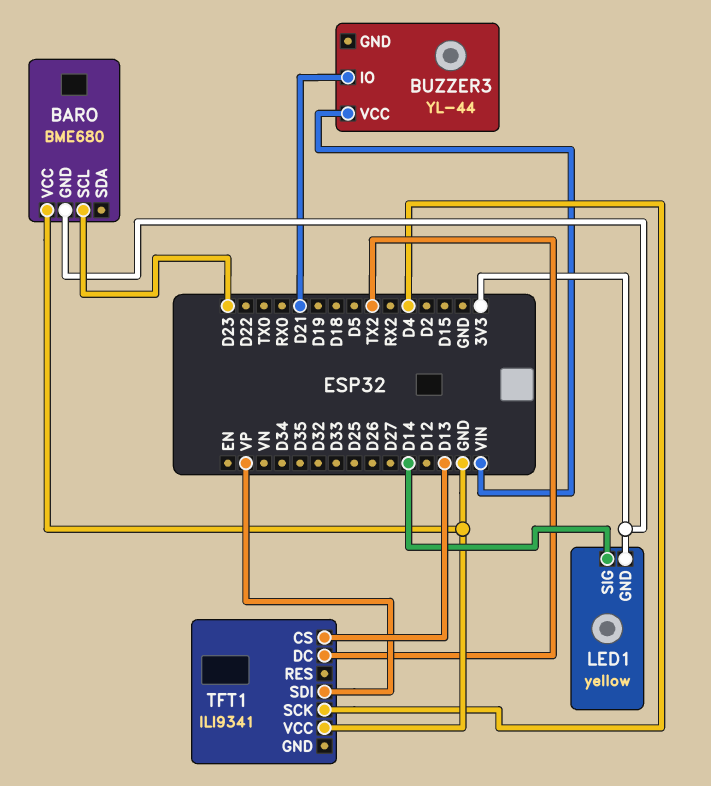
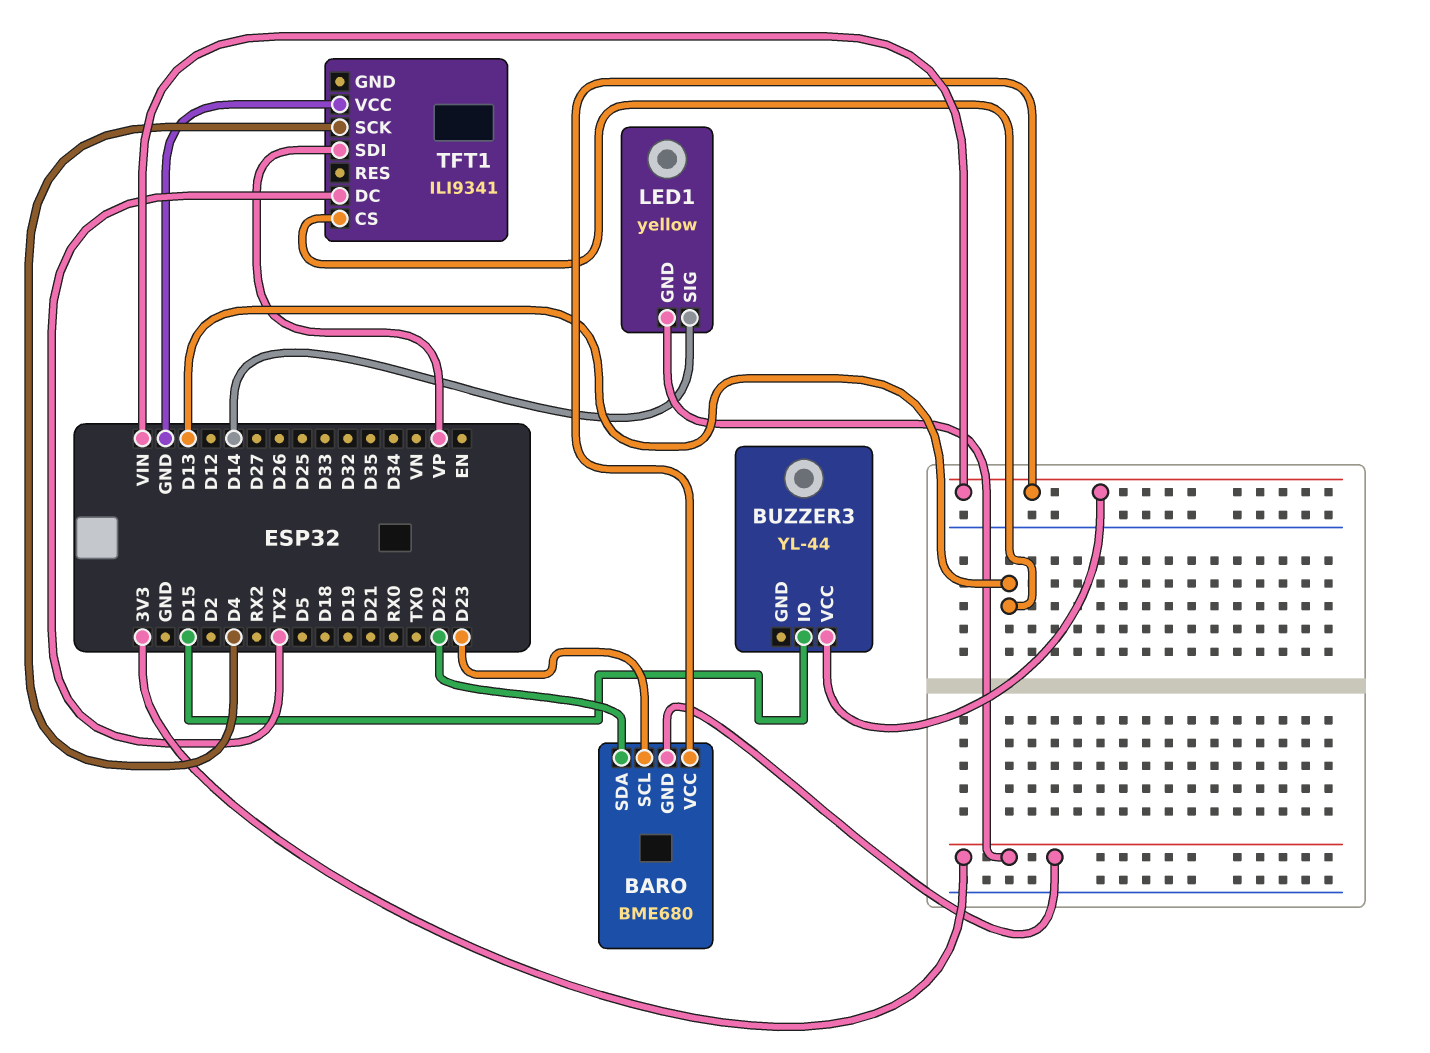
BARO pin SDA: none -> D22
BARO pin VCC: GND -> VIN
BUZZER3 pin IO: D21 -> D15

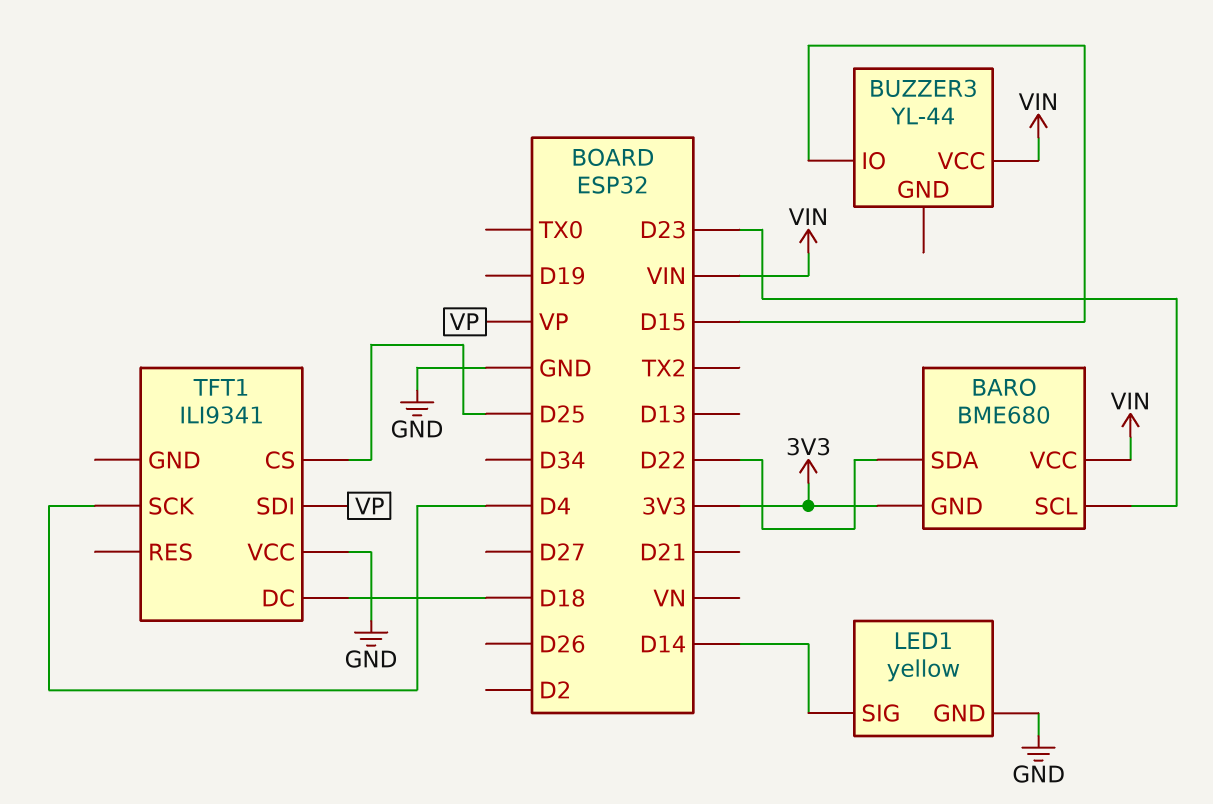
LED1 pin GND: 3V3 -> GND
TFT1 pin CS: D13 -> D25
TFT1 pin DC: TX2 -> D18

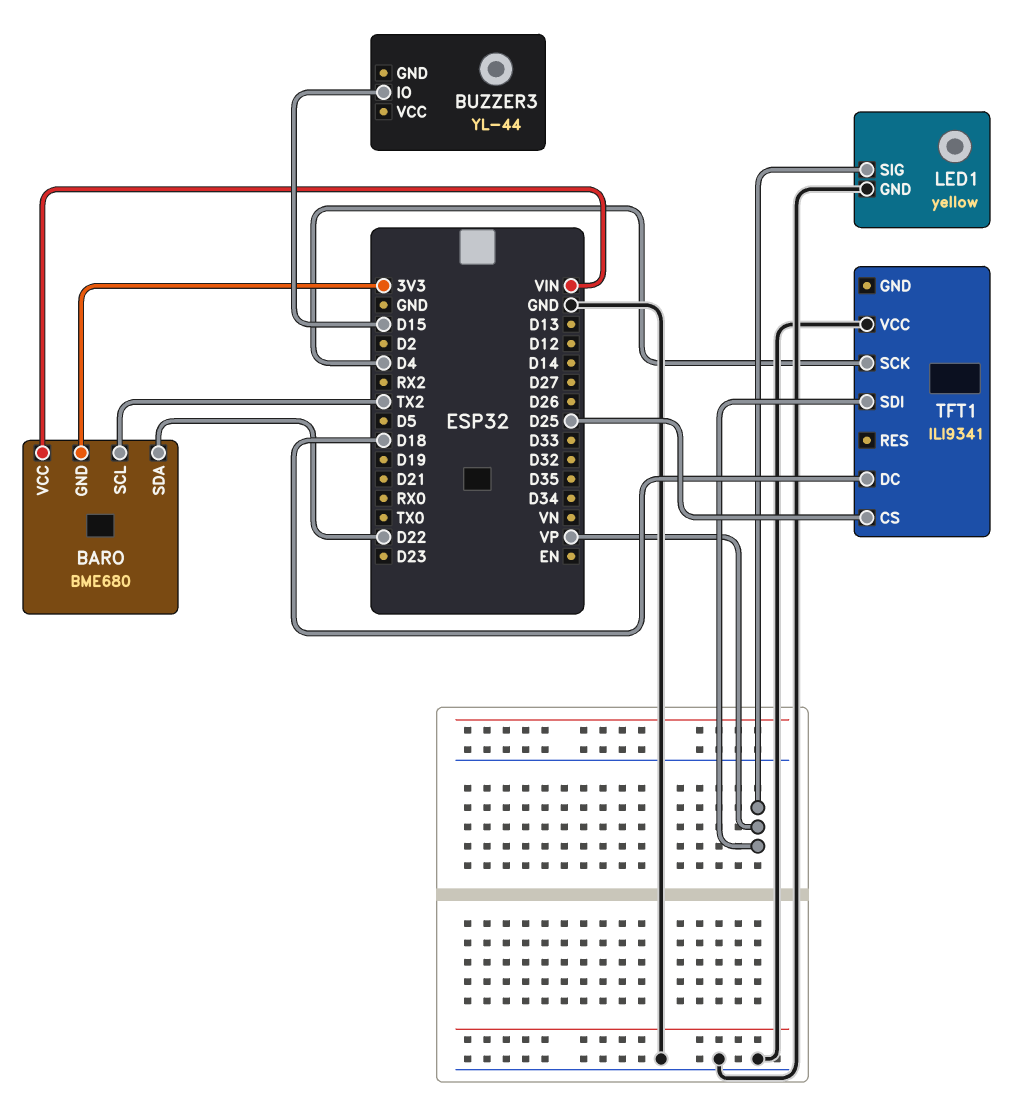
BARO pin SCL: D23 -> TX2
BUZZER3 pin VCC: VIN -> none
LED1 pin SIG: D14 -> VP

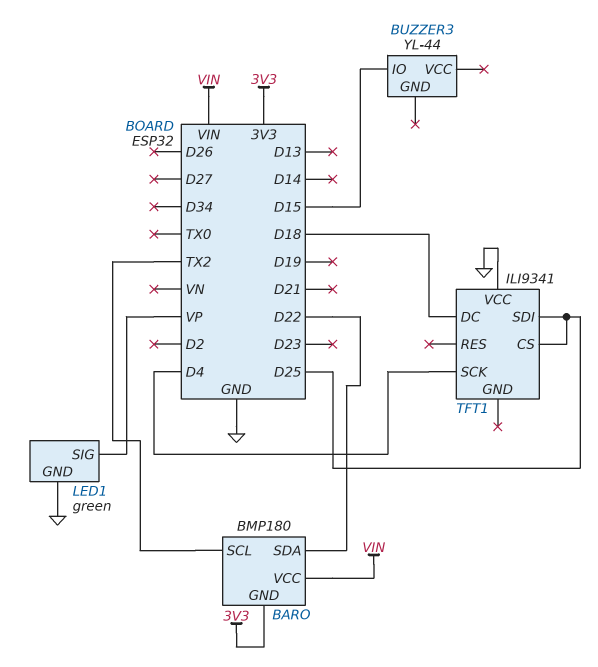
BARO: BME680 -> BMP180
LED1: yellow -> green
TFT1 pin SDI: VP -> D25

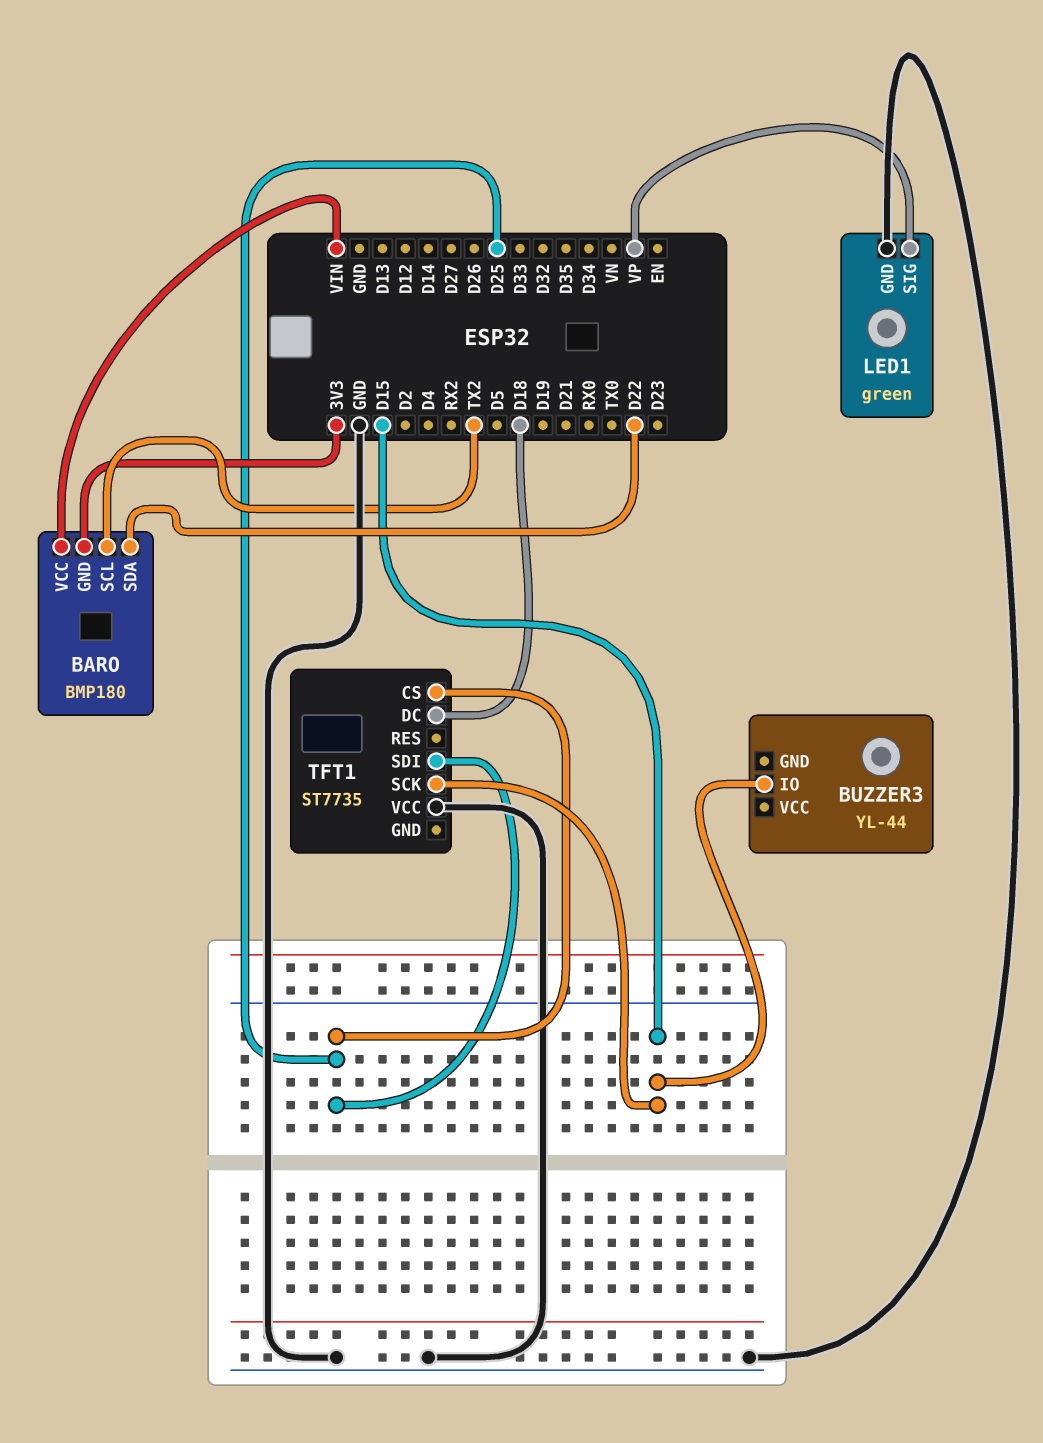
TFT1: ILI9341 -> ST7735
TFT1 pin SCK: D4 -> D15

